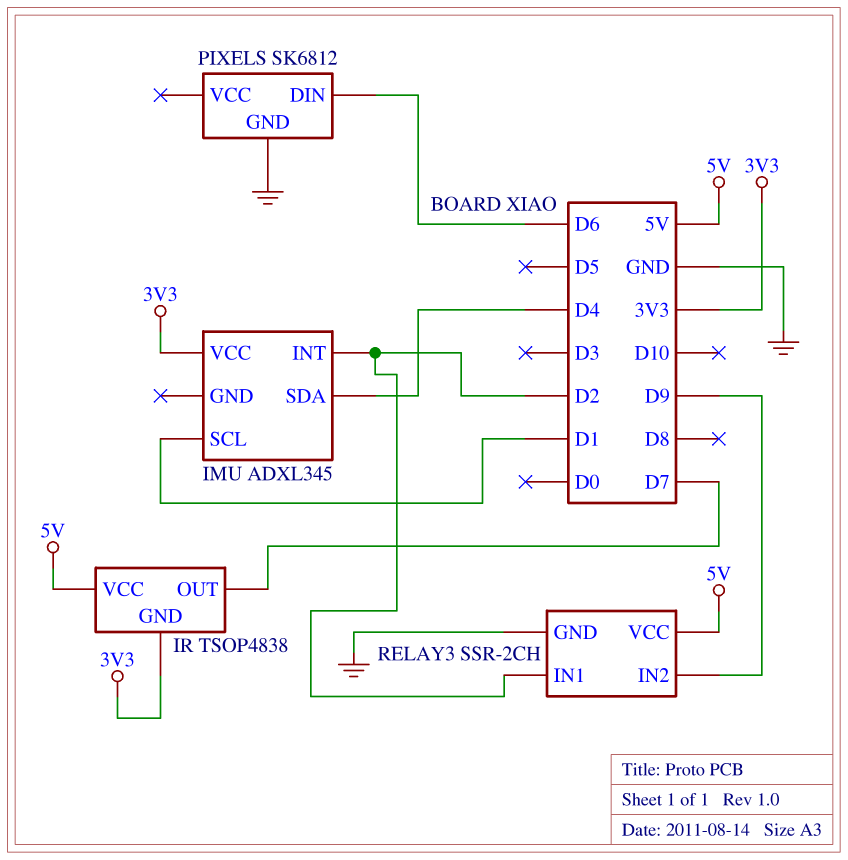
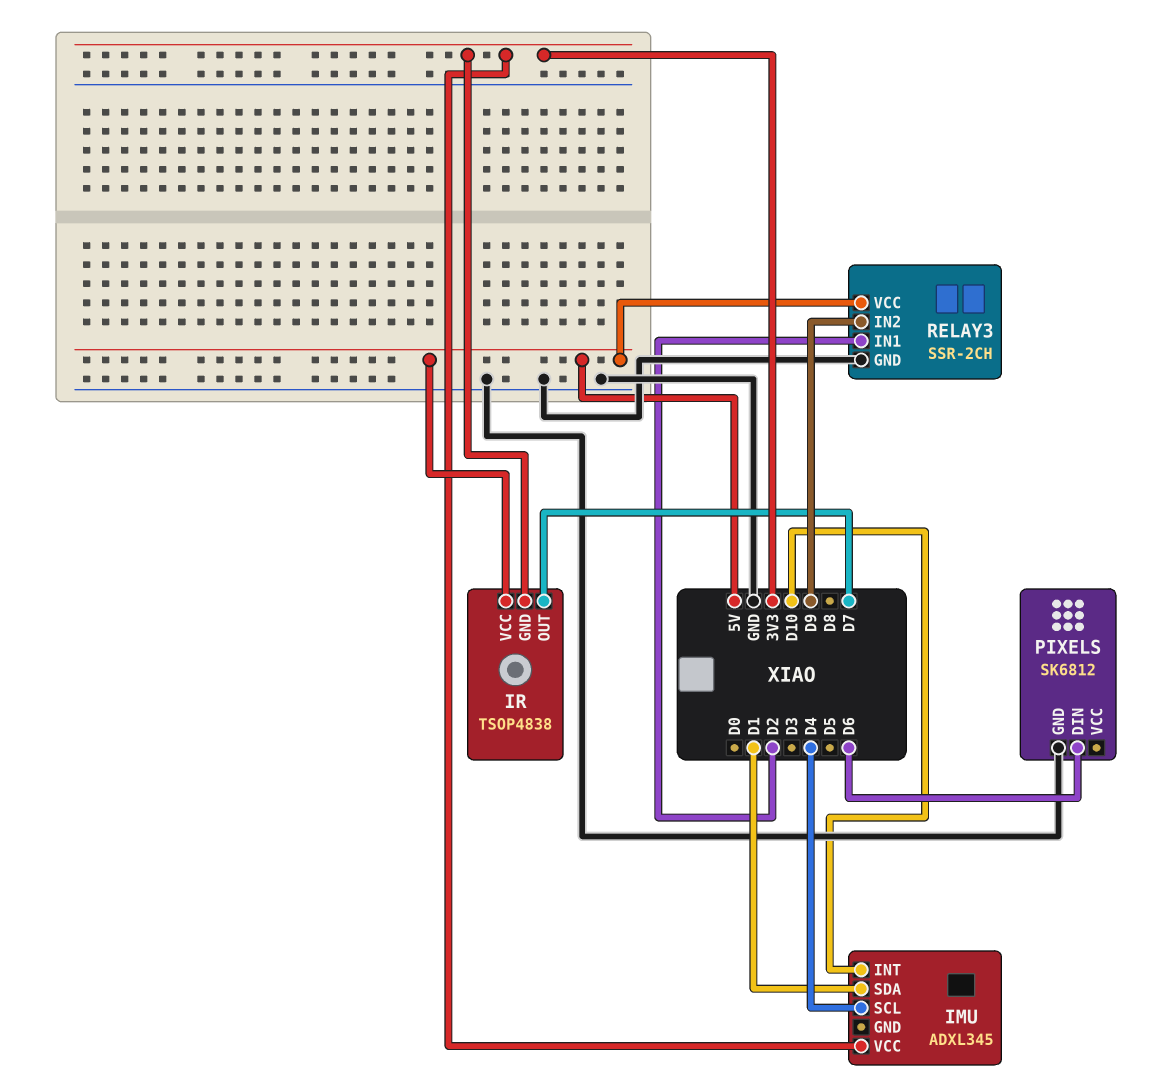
IMU pin INT: D2 -> D10
IMU pin SCL: D1 -> D4
IMU pin SDA: D4 -> D1

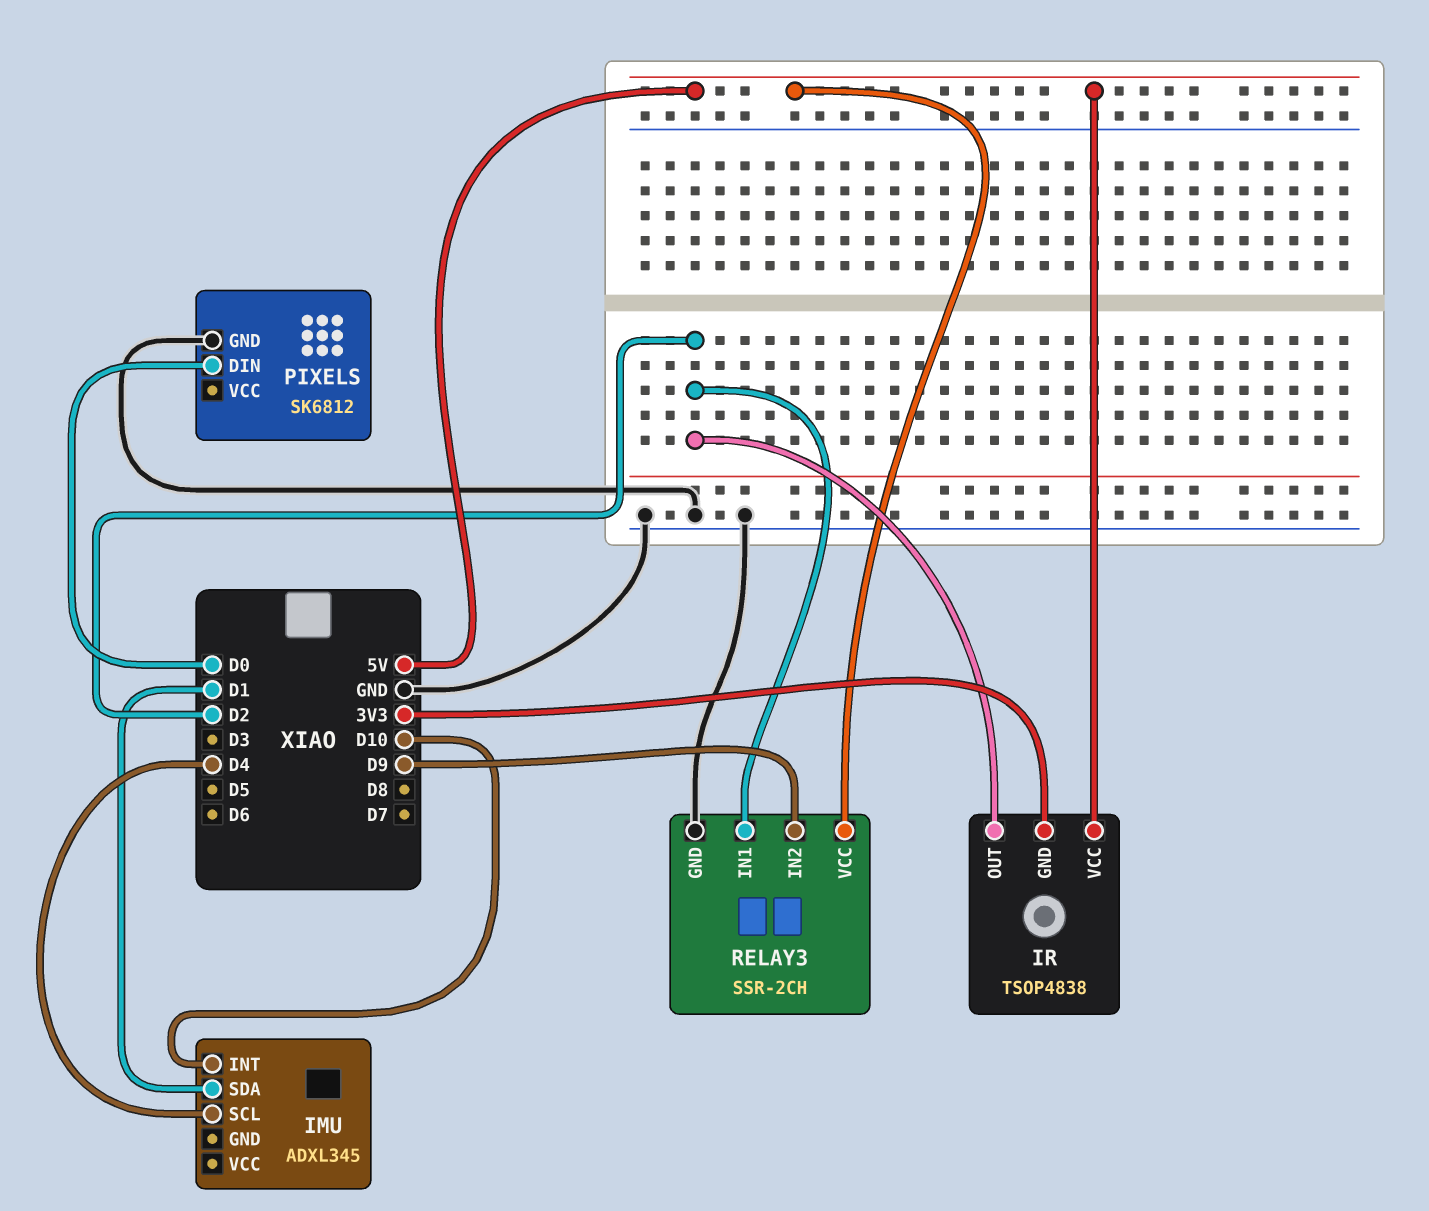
IMU pin VCC: 3V3 -> none
IR pin OUT: D7 -> D2
PIXELS pin DIN: D6 -> D0

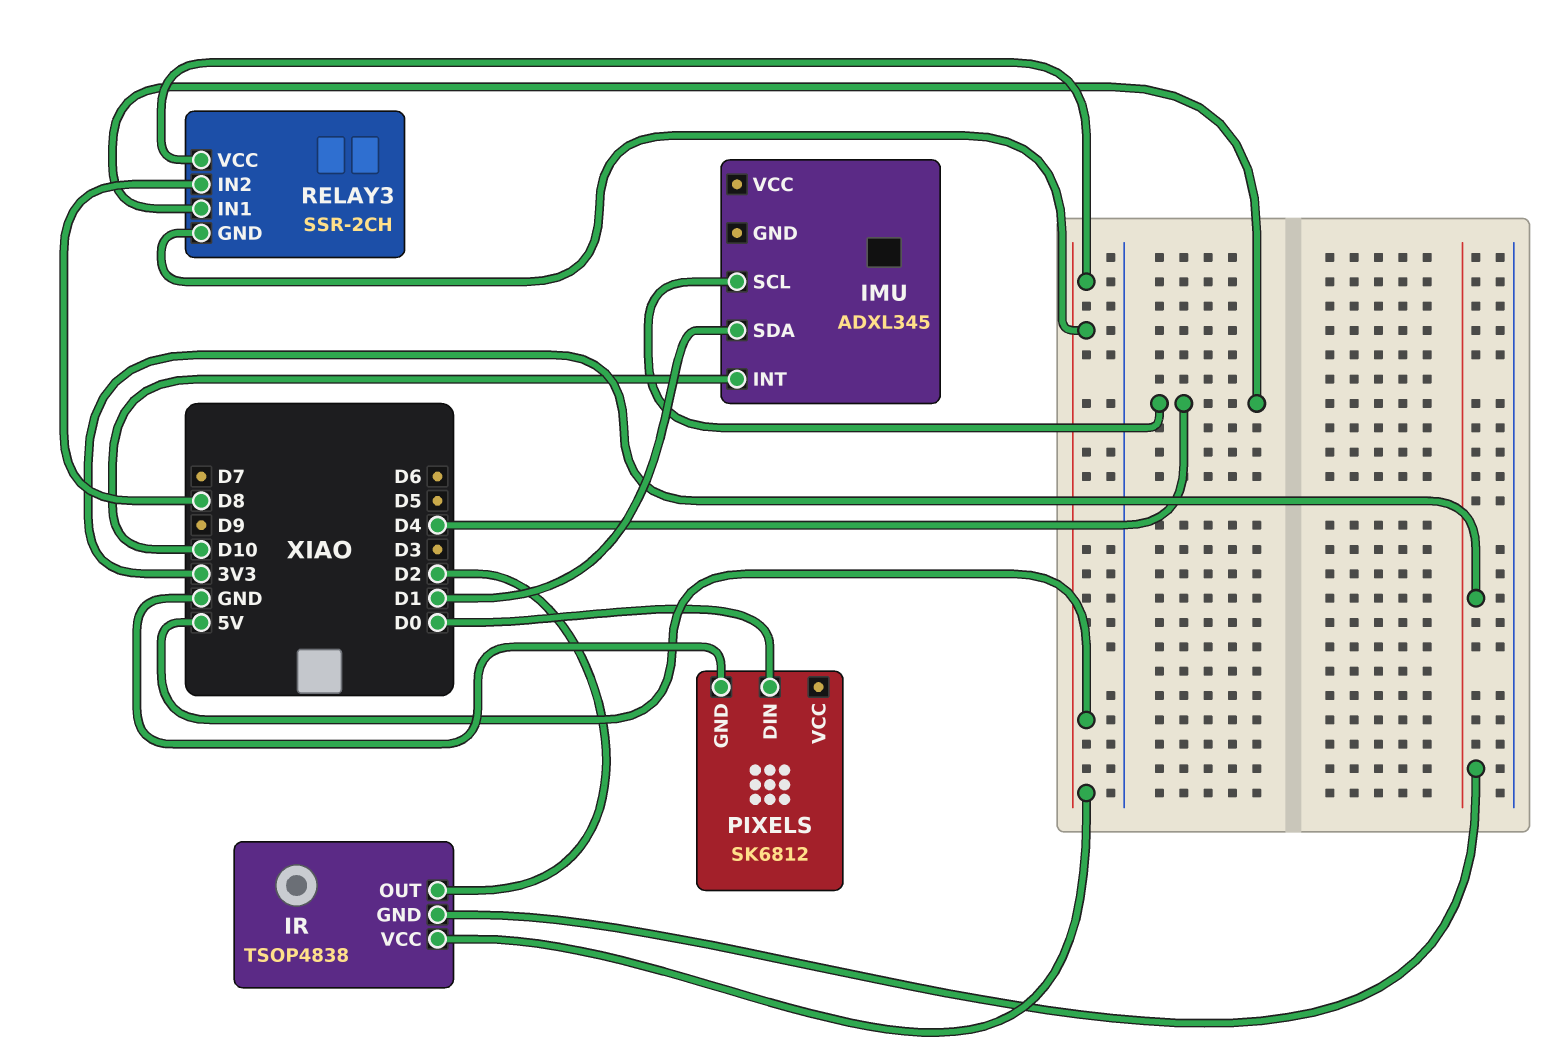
RELAY3 pin GND: GND -> 5V
RELAY3 pin IN1: D2 -> D4
RELAY3 pin IN2: D9 -> D8

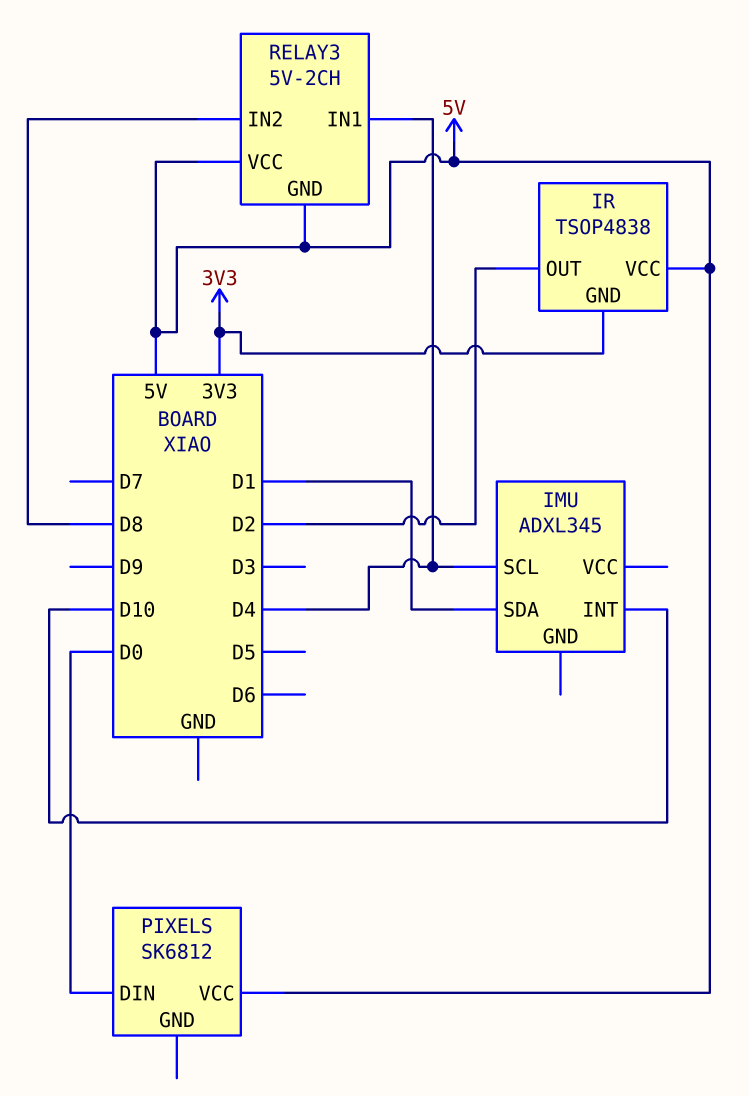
PIXELS pin GND: GND -> none
PIXELS pin VCC: none -> 5V
RELAY3: SSR-2CH -> 5V-2CH

